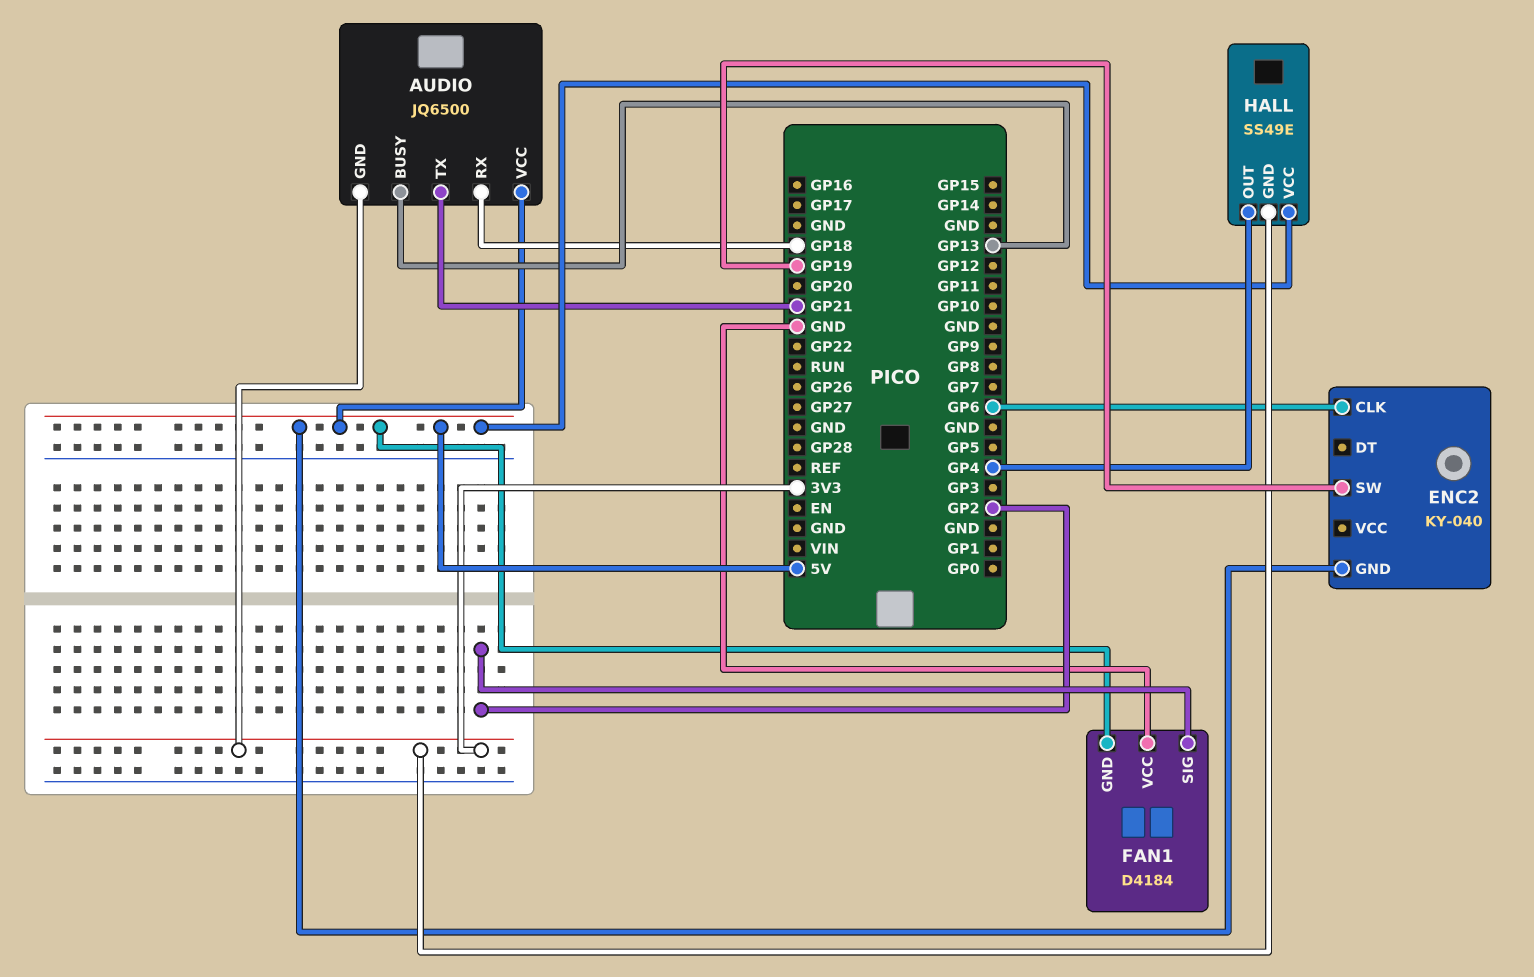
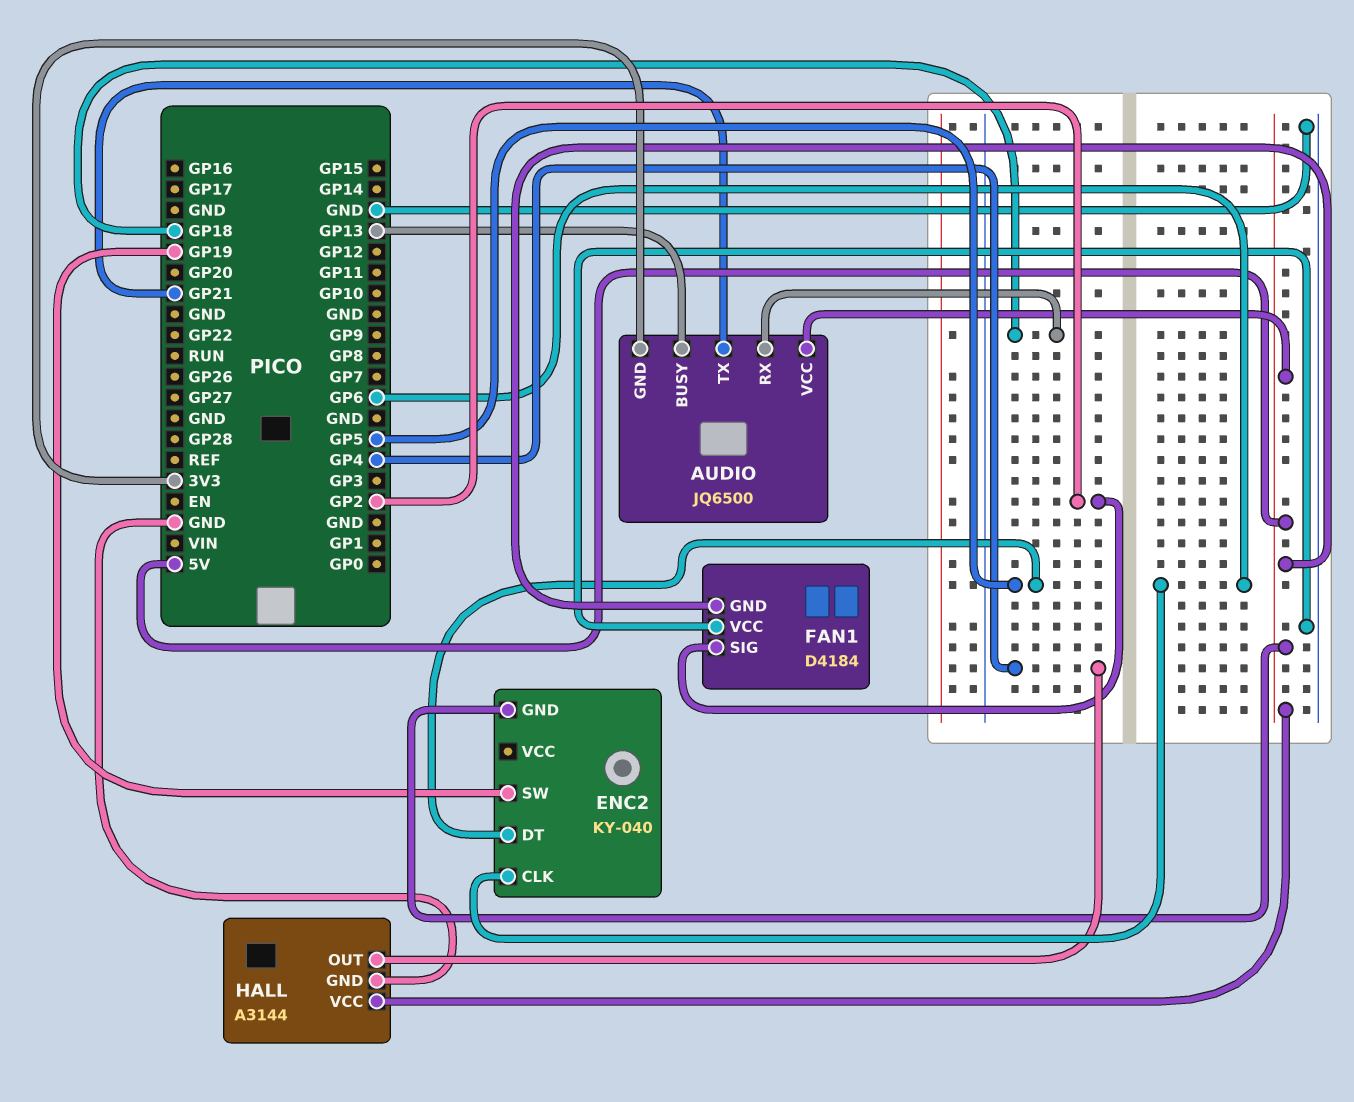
ENC2 pin DT: none -> GP5
HALL: SS49E -> A3144
HALL pin GND: 3V3 -> GND

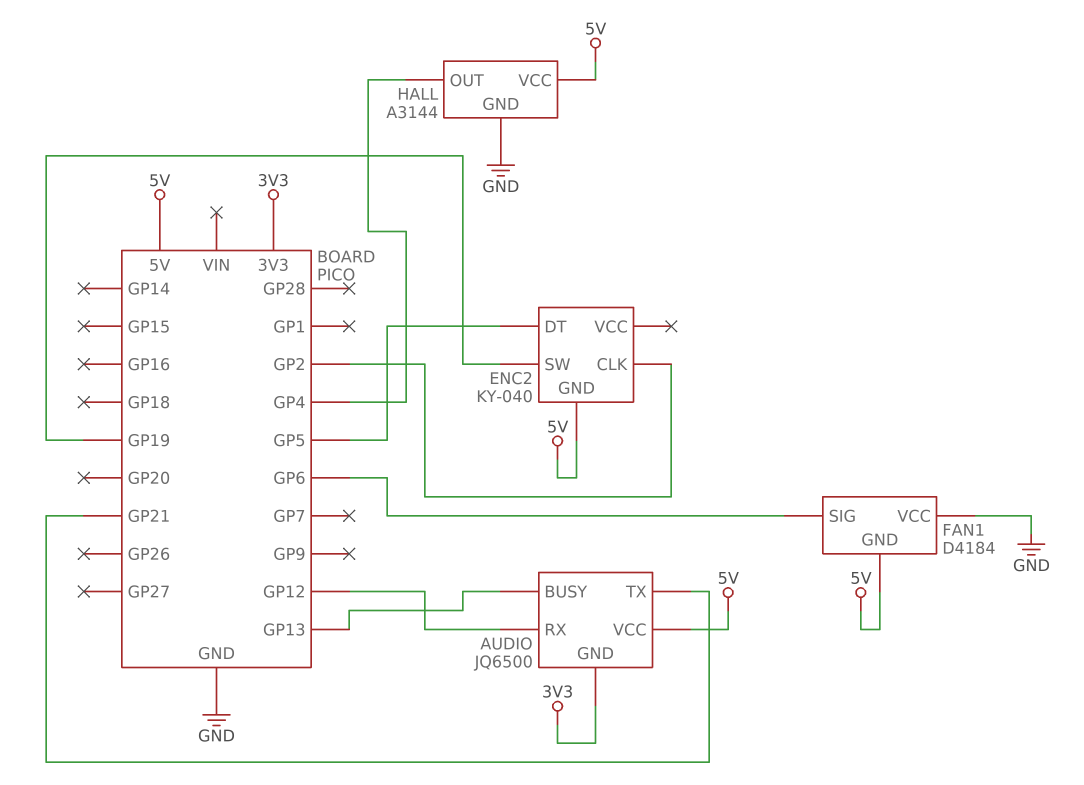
AUDIO pin RX: GP18 -> GP12
ENC2 pin CLK: GP6 -> GP2
FAN1 pin SIG: GP2 -> GP6

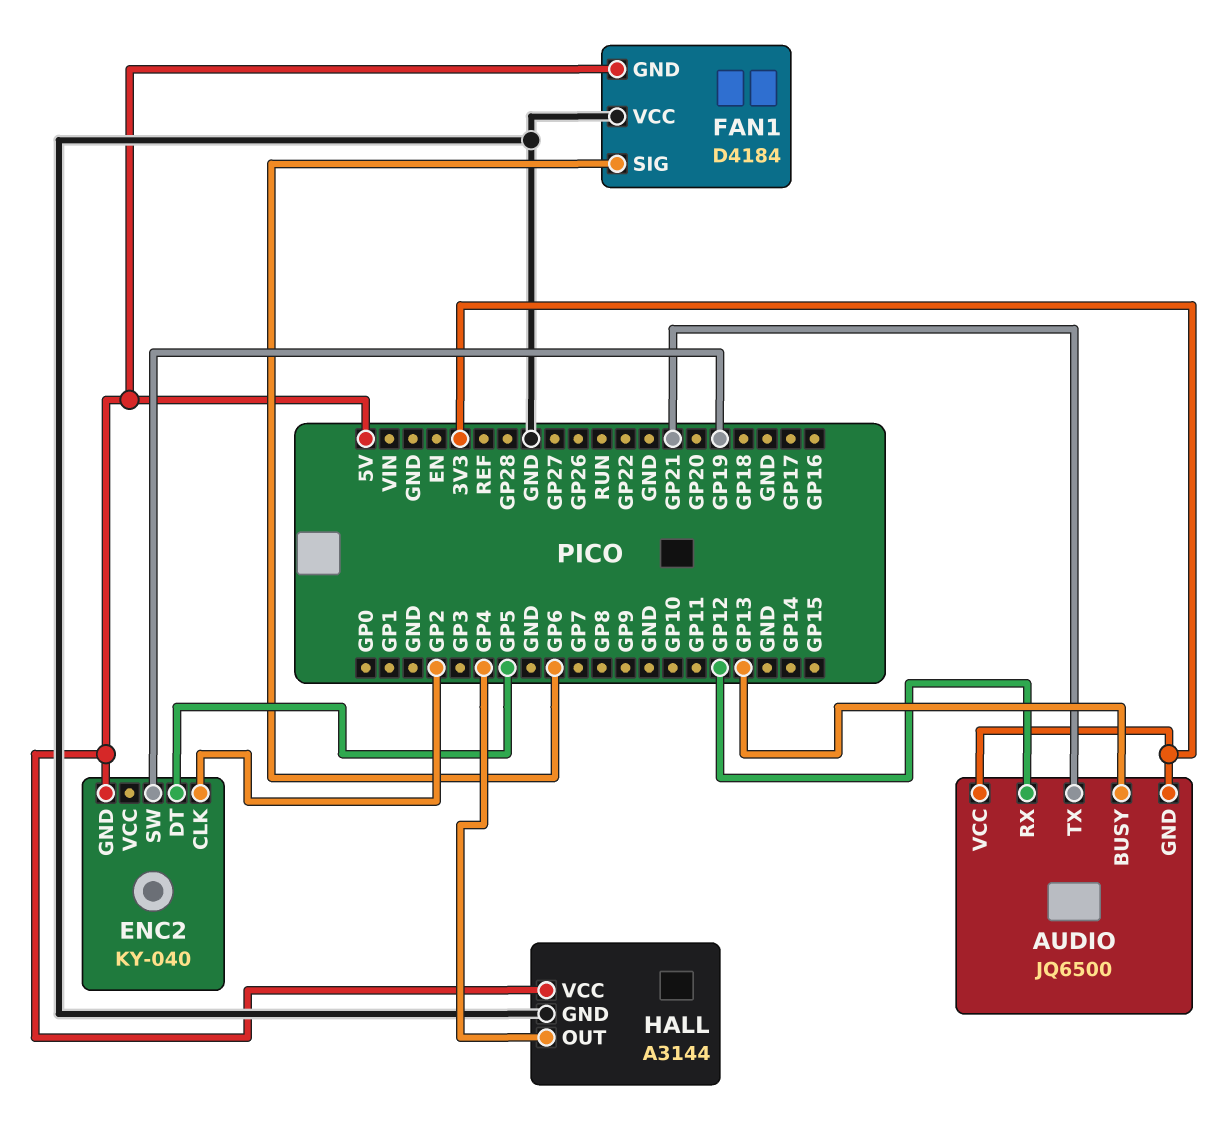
AUDIO pin VCC: 5V -> 3V3

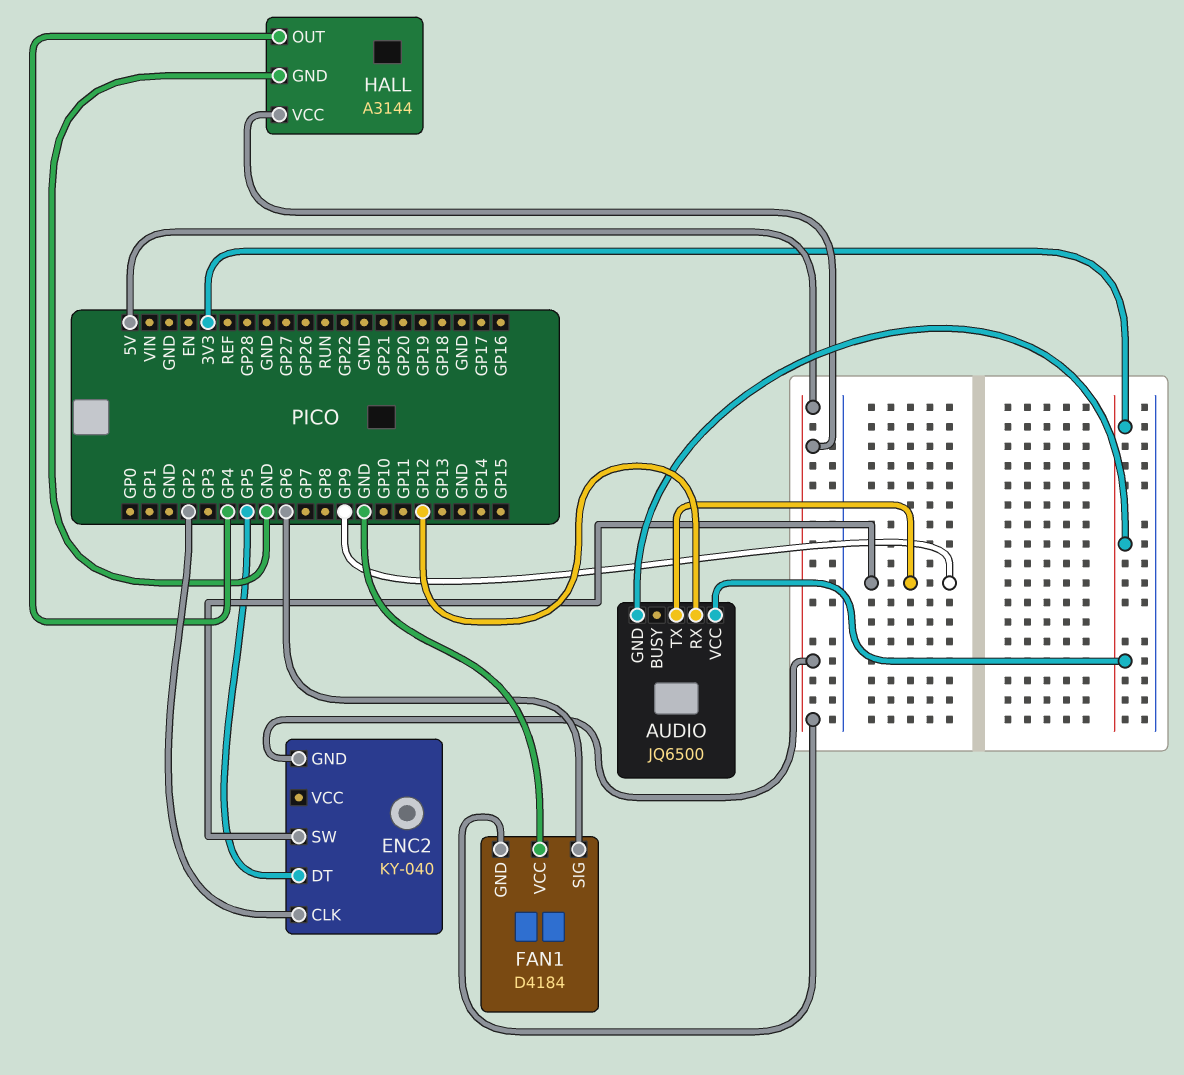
AUDIO pin BUSY: GP13 -> none
AUDIO pin TX: GP21 -> GP9
ENC2 pin SW: GP19 -> GP9

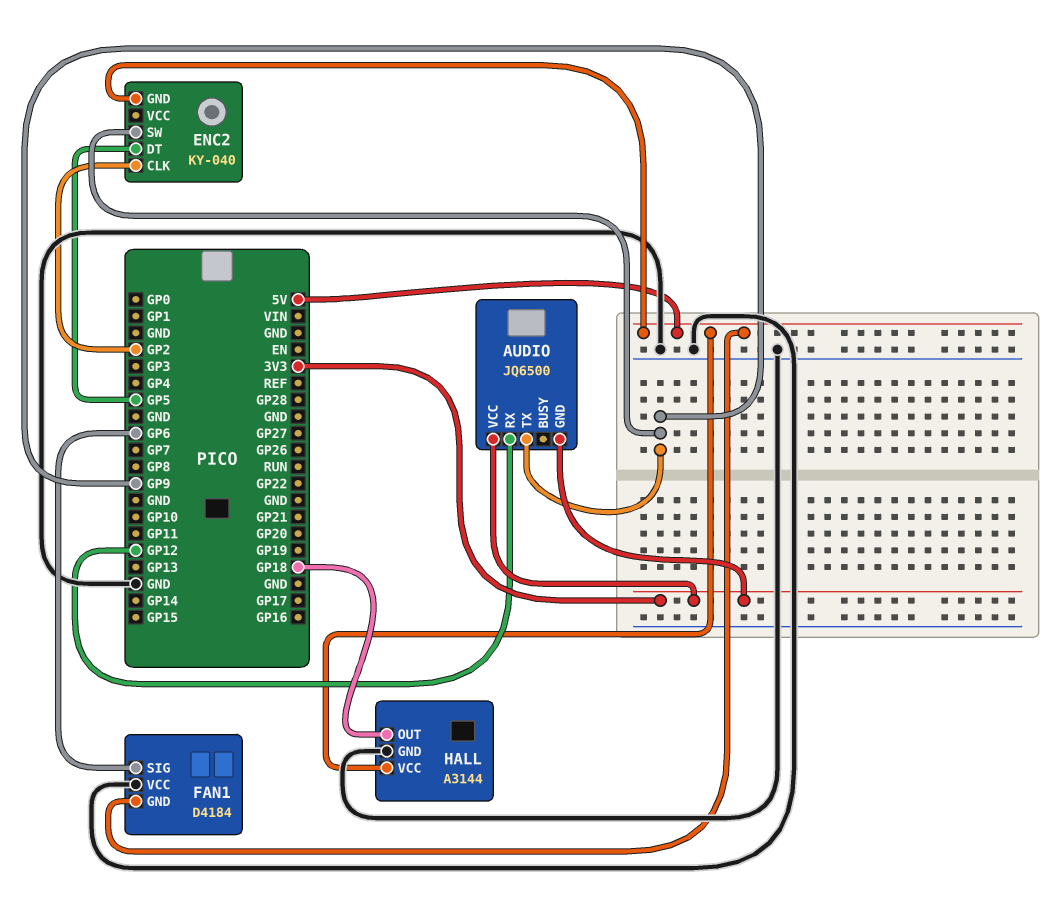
HALL pin OUT: GP4 -> GP18

